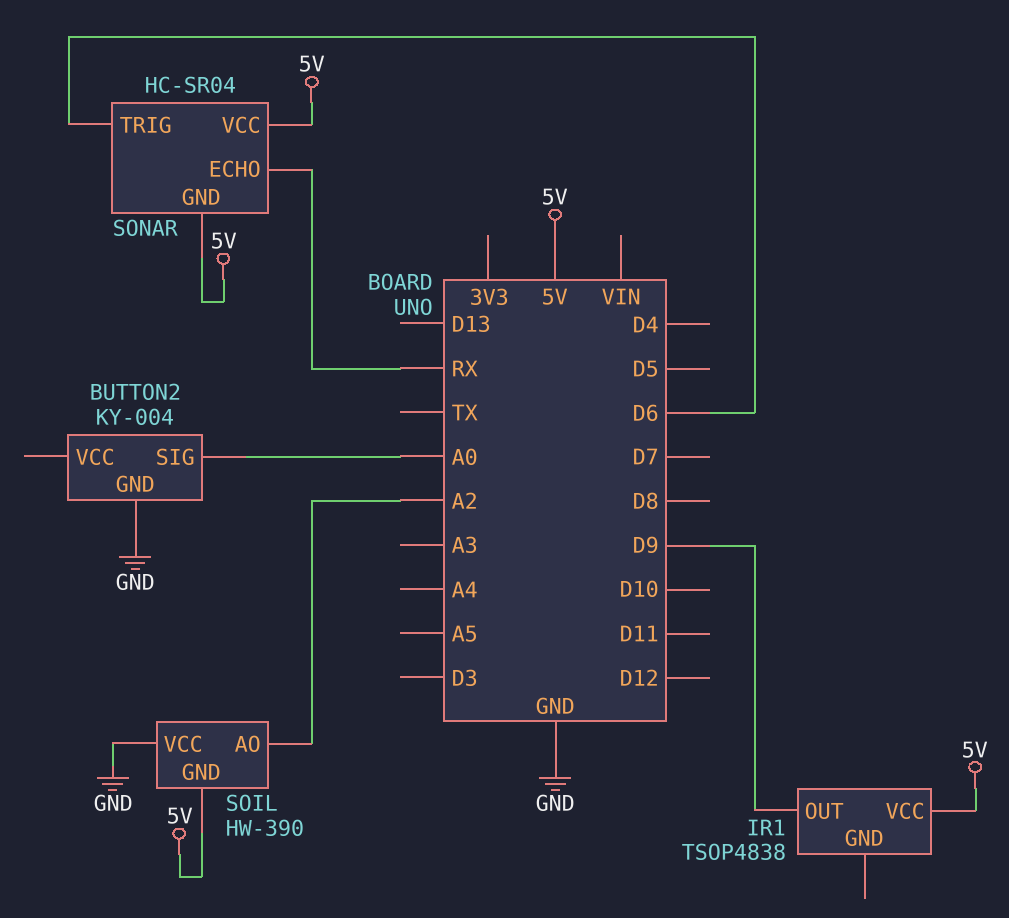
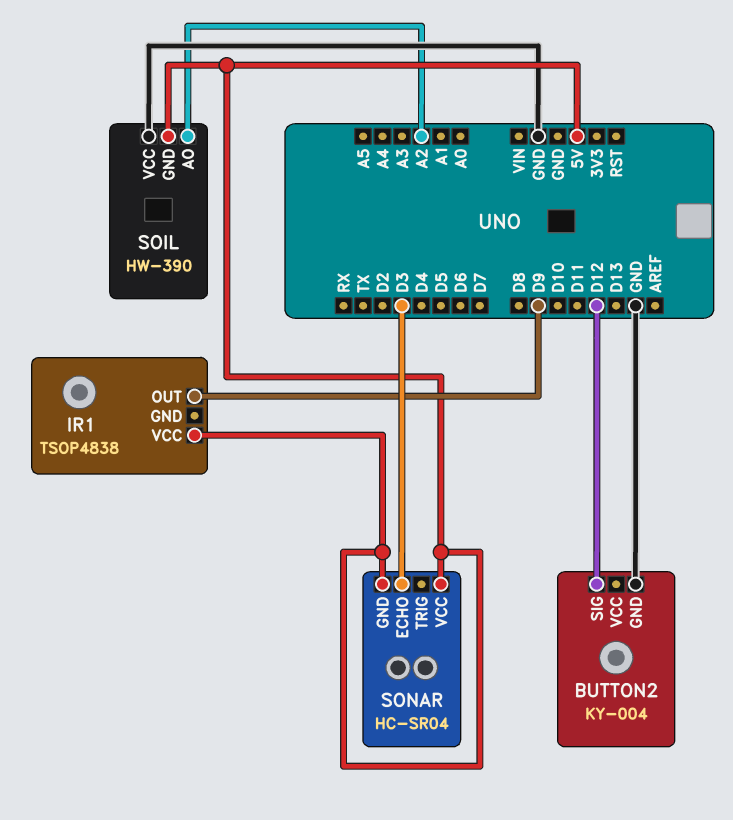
BUTTON2 pin SIG: A0 -> D12
SONAR pin ECHO: RX -> D3
SONAR pin TRIG: D6 -> none

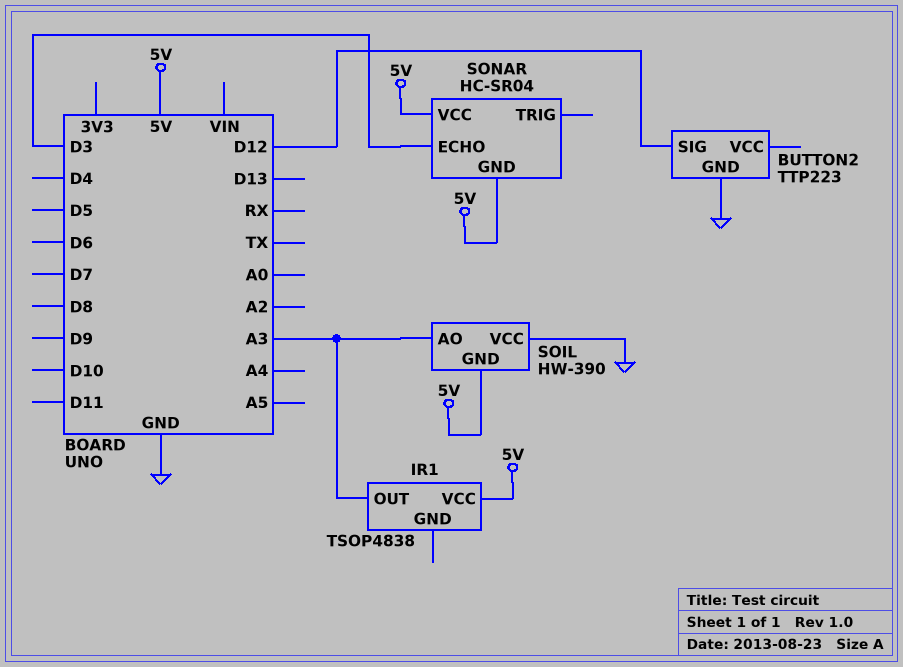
BUTTON2: KY-004 -> TTP223
IR1 pin OUT: D9 -> A3
SOIL pin AO: A2 -> A3

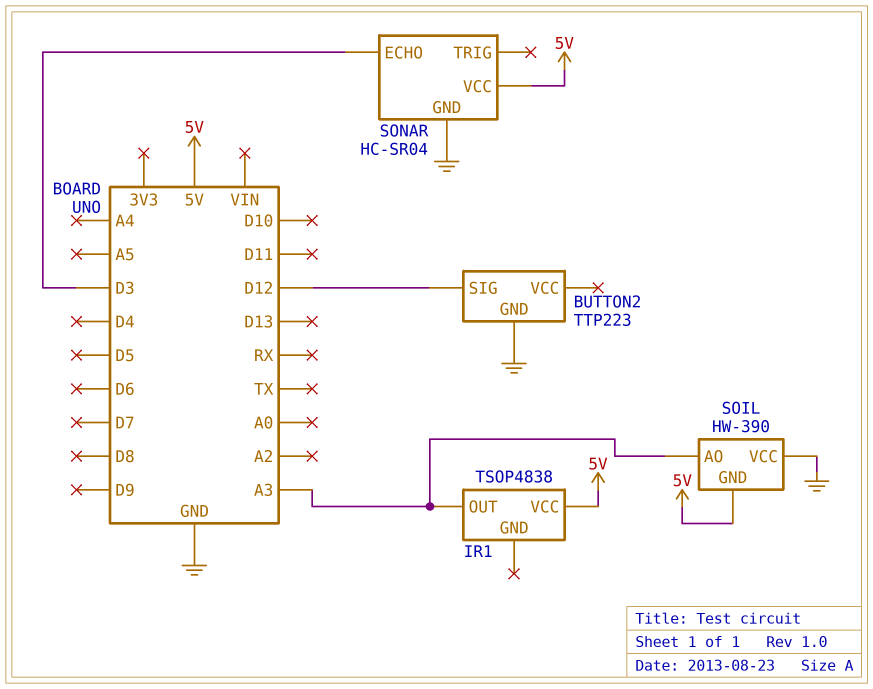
SONAR pin GND: 5V -> GND

